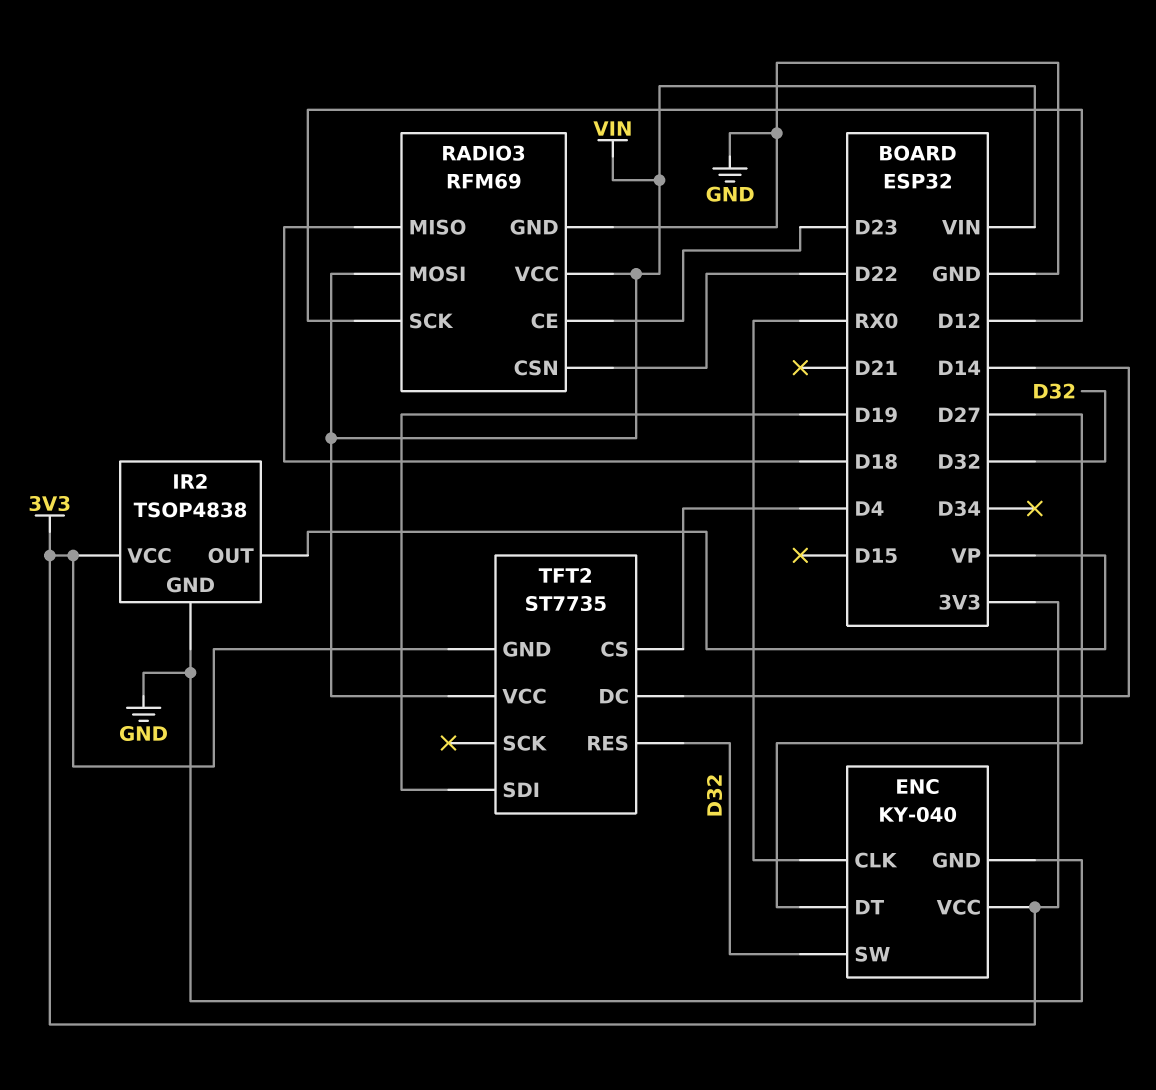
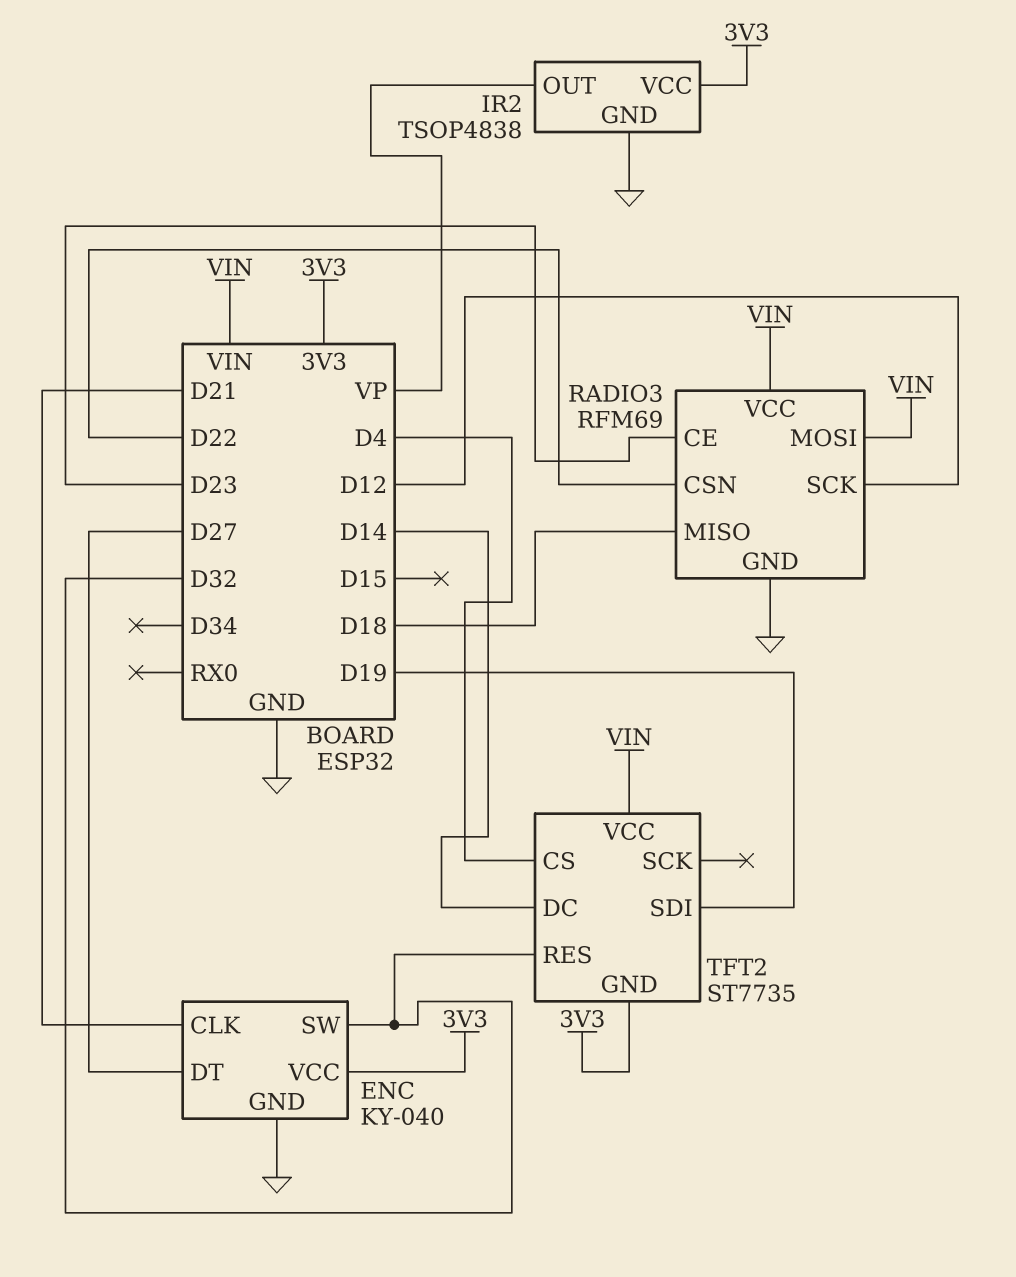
ENC pin CLK: RX0 -> D21

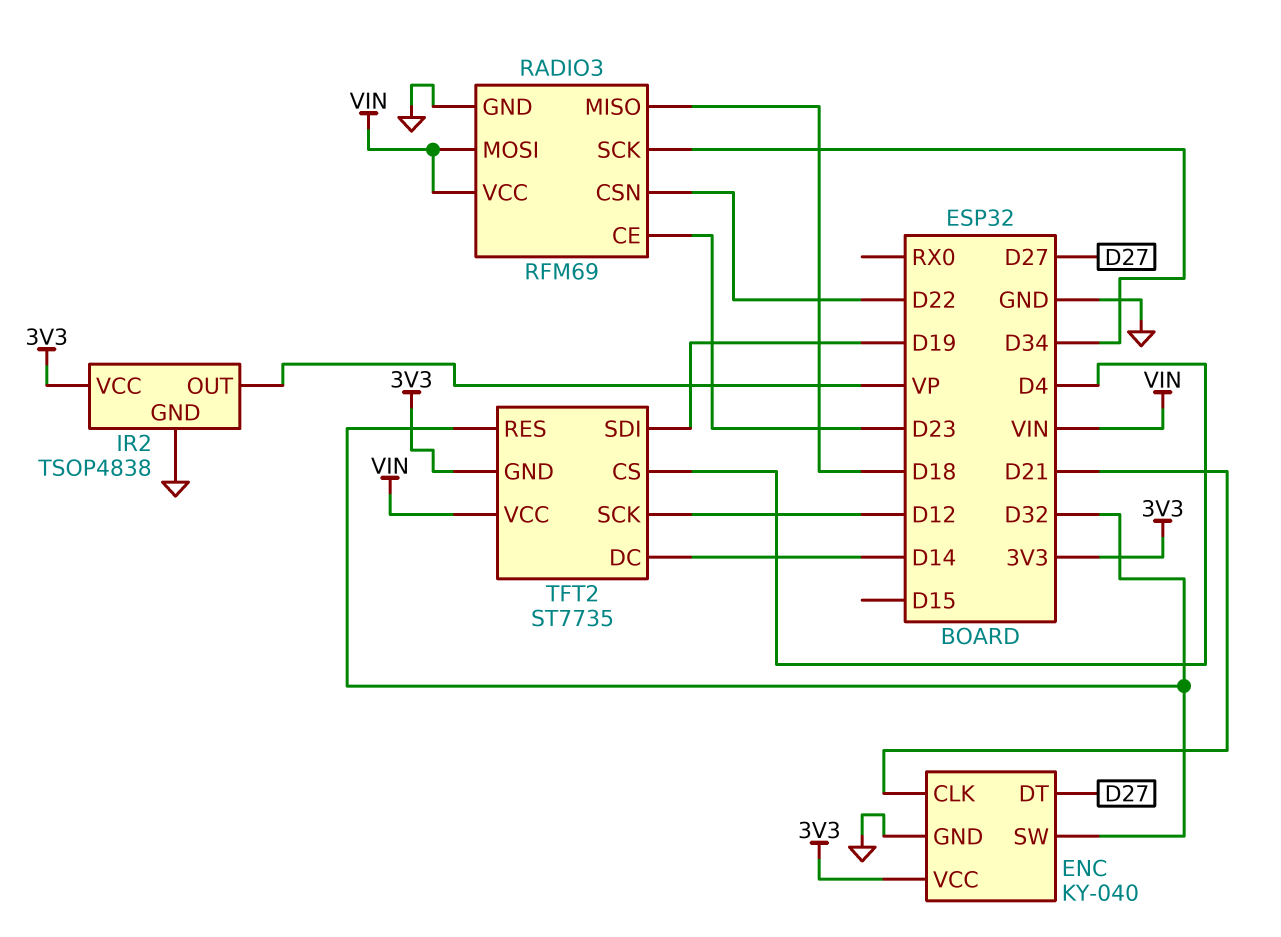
RADIO3 pin SCK: D12 -> D34
TFT2 pin SCK: none -> D12

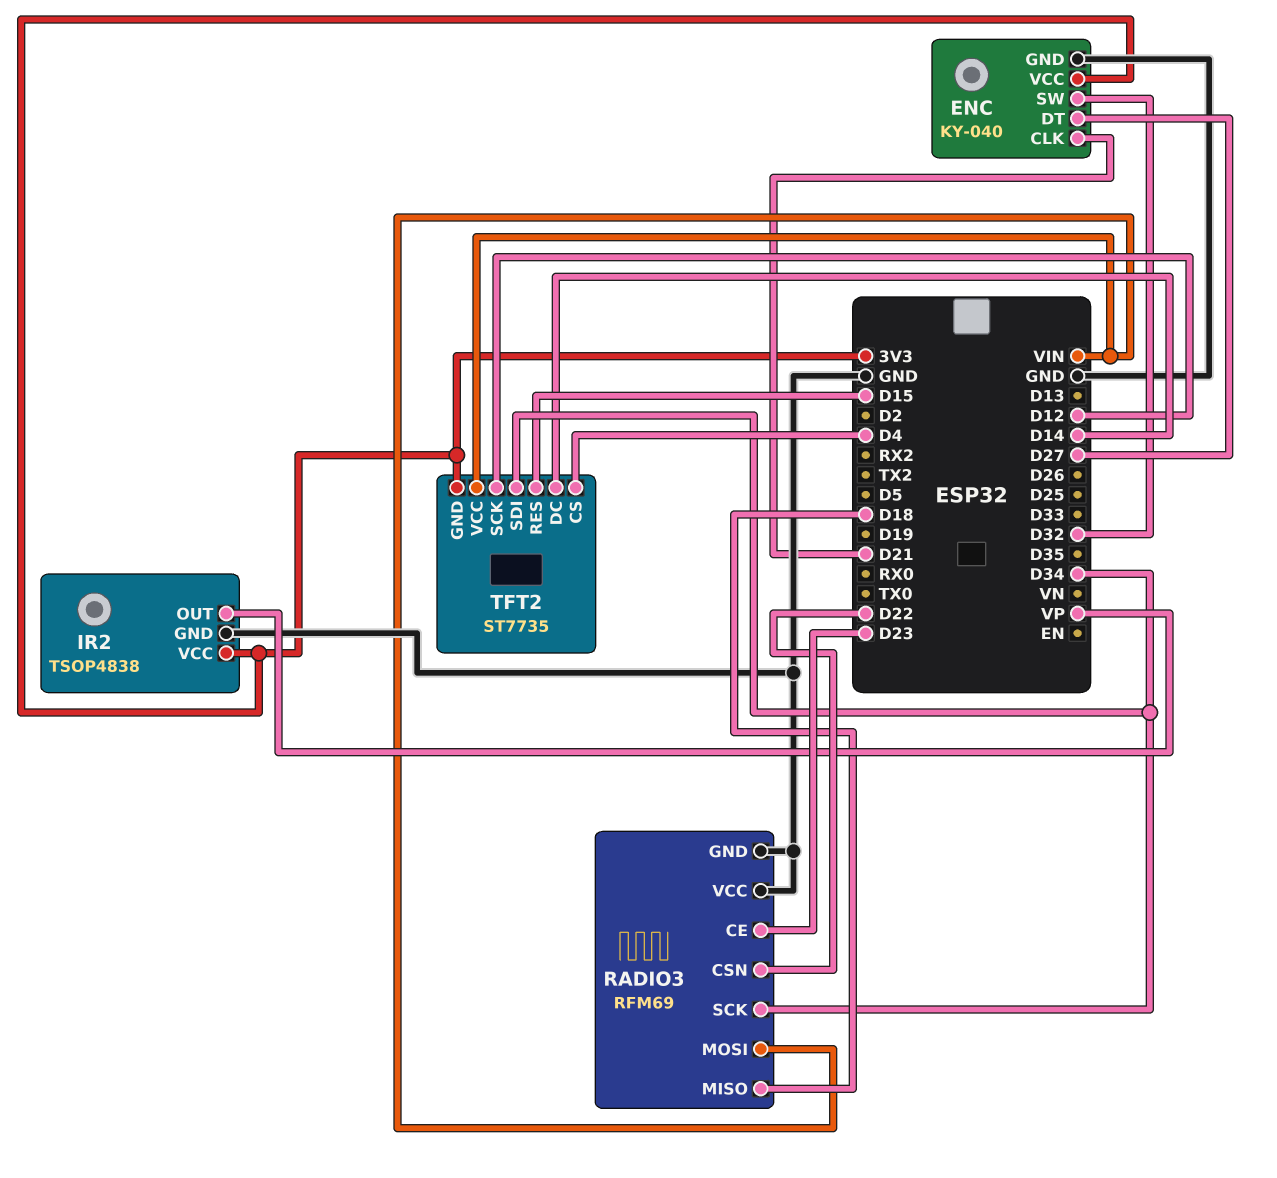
RADIO3 pin VCC: VIN -> GND
TFT2 pin RES: D32 -> D15
TFT2 pin SDI: D19 -> D34

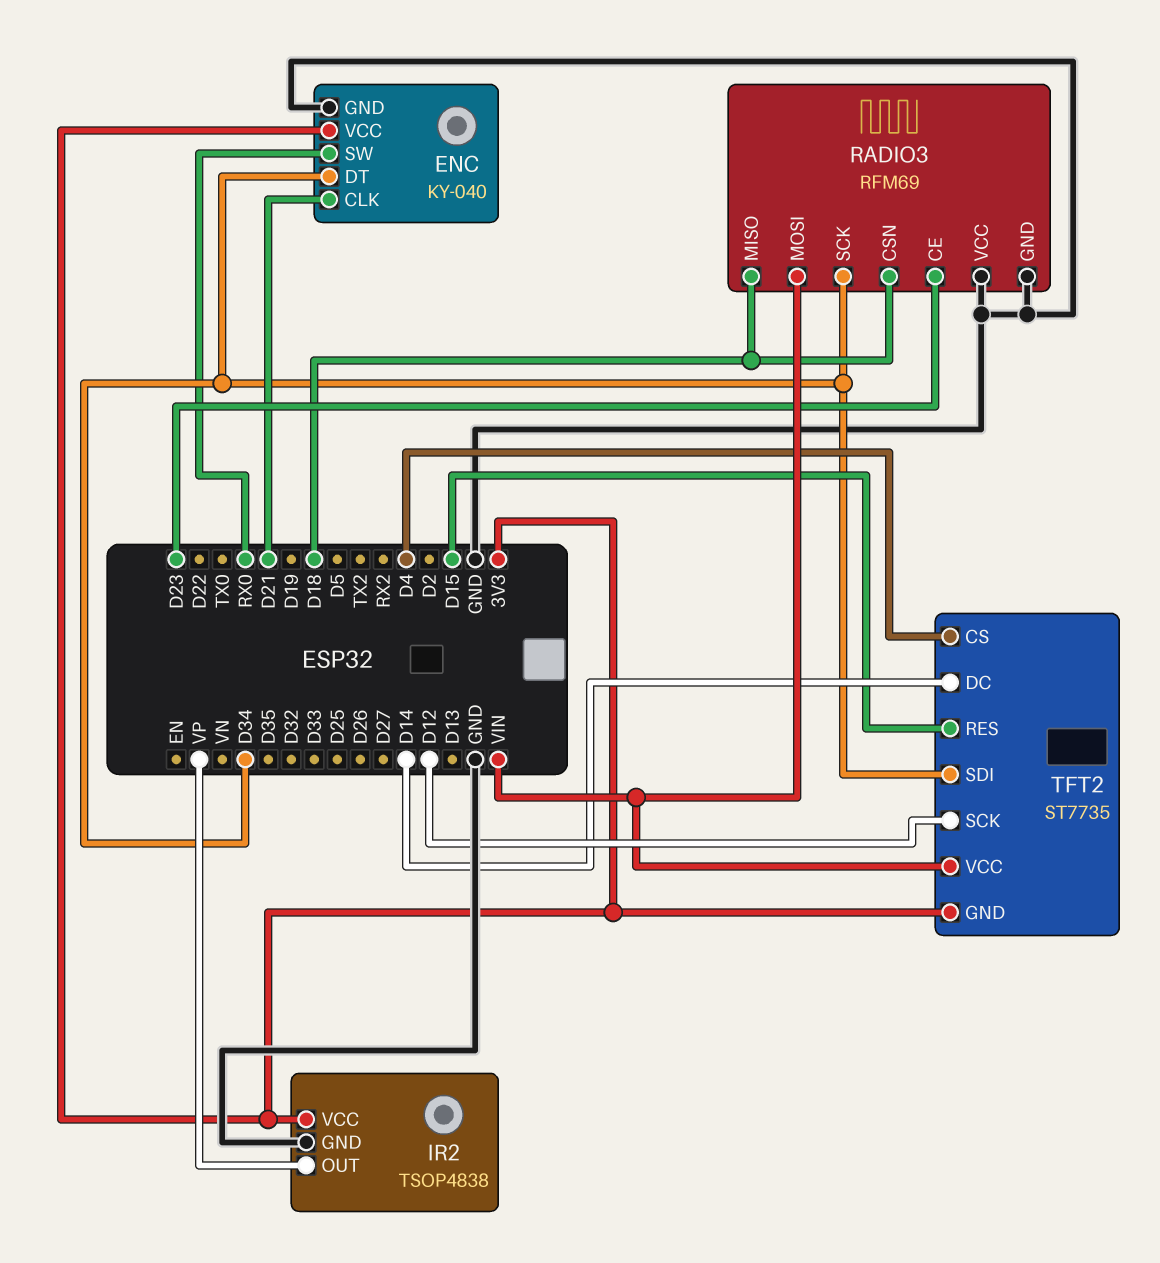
ENC pin DT: D27 -> D34
ENC pin SW: D32 -> RX0
RADIO3 pin CSN: D22 -> D18

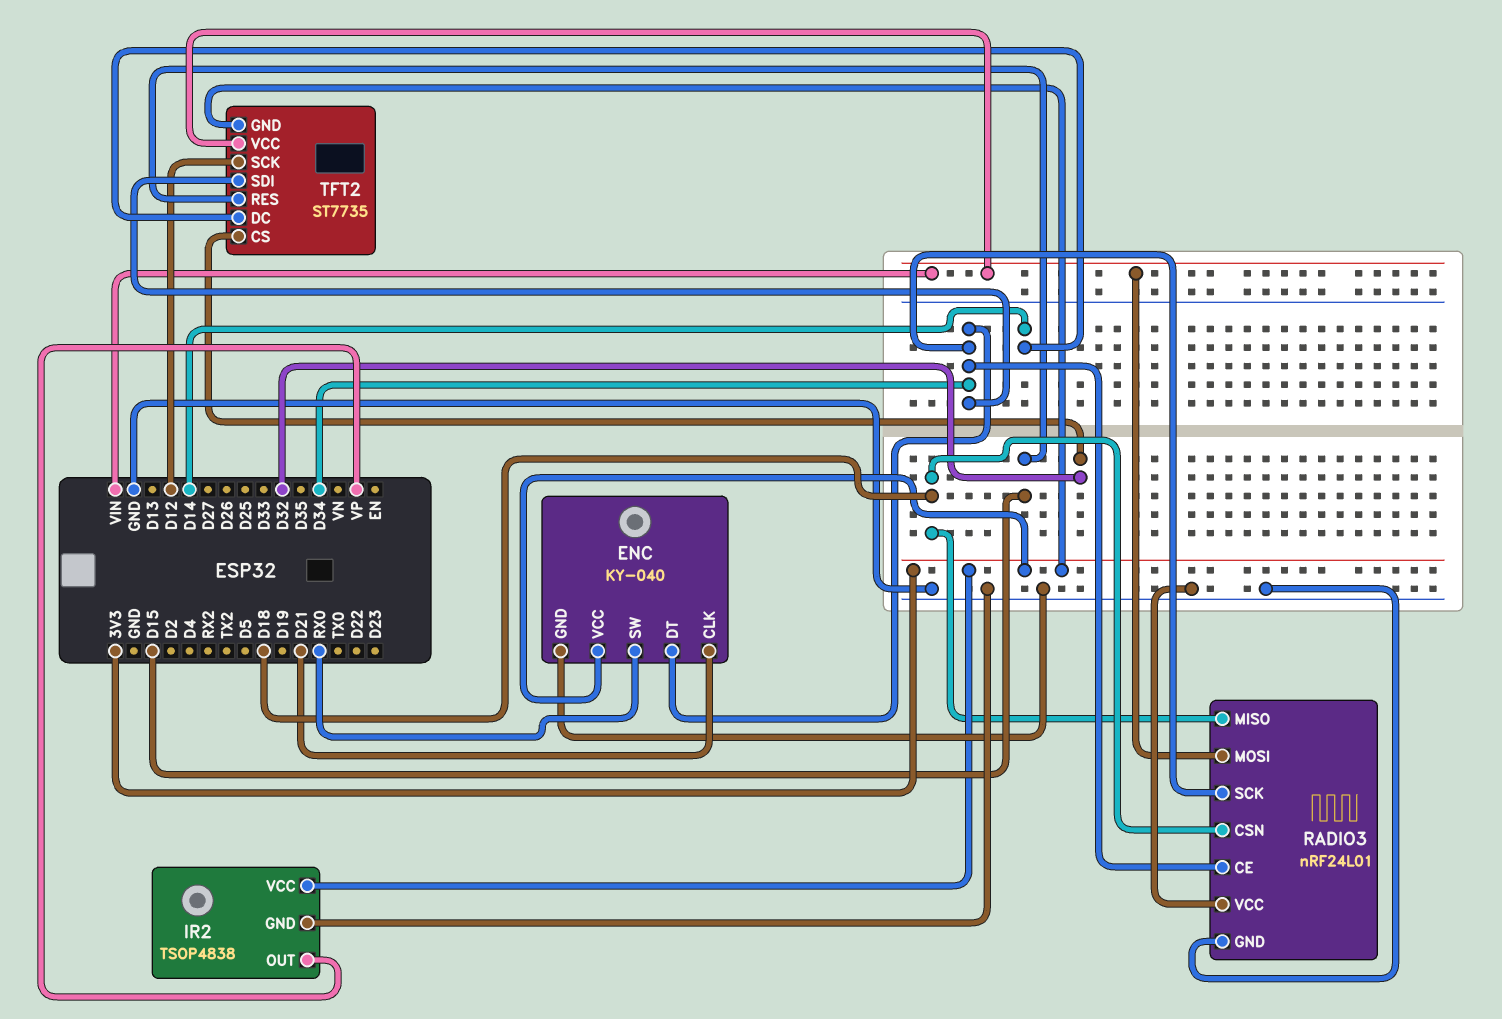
RADIO3: RFM69 -> nRF24L01
RADIO3 pin CE: D23 -> D34
TFT2 pin CS: D4 -> D32

